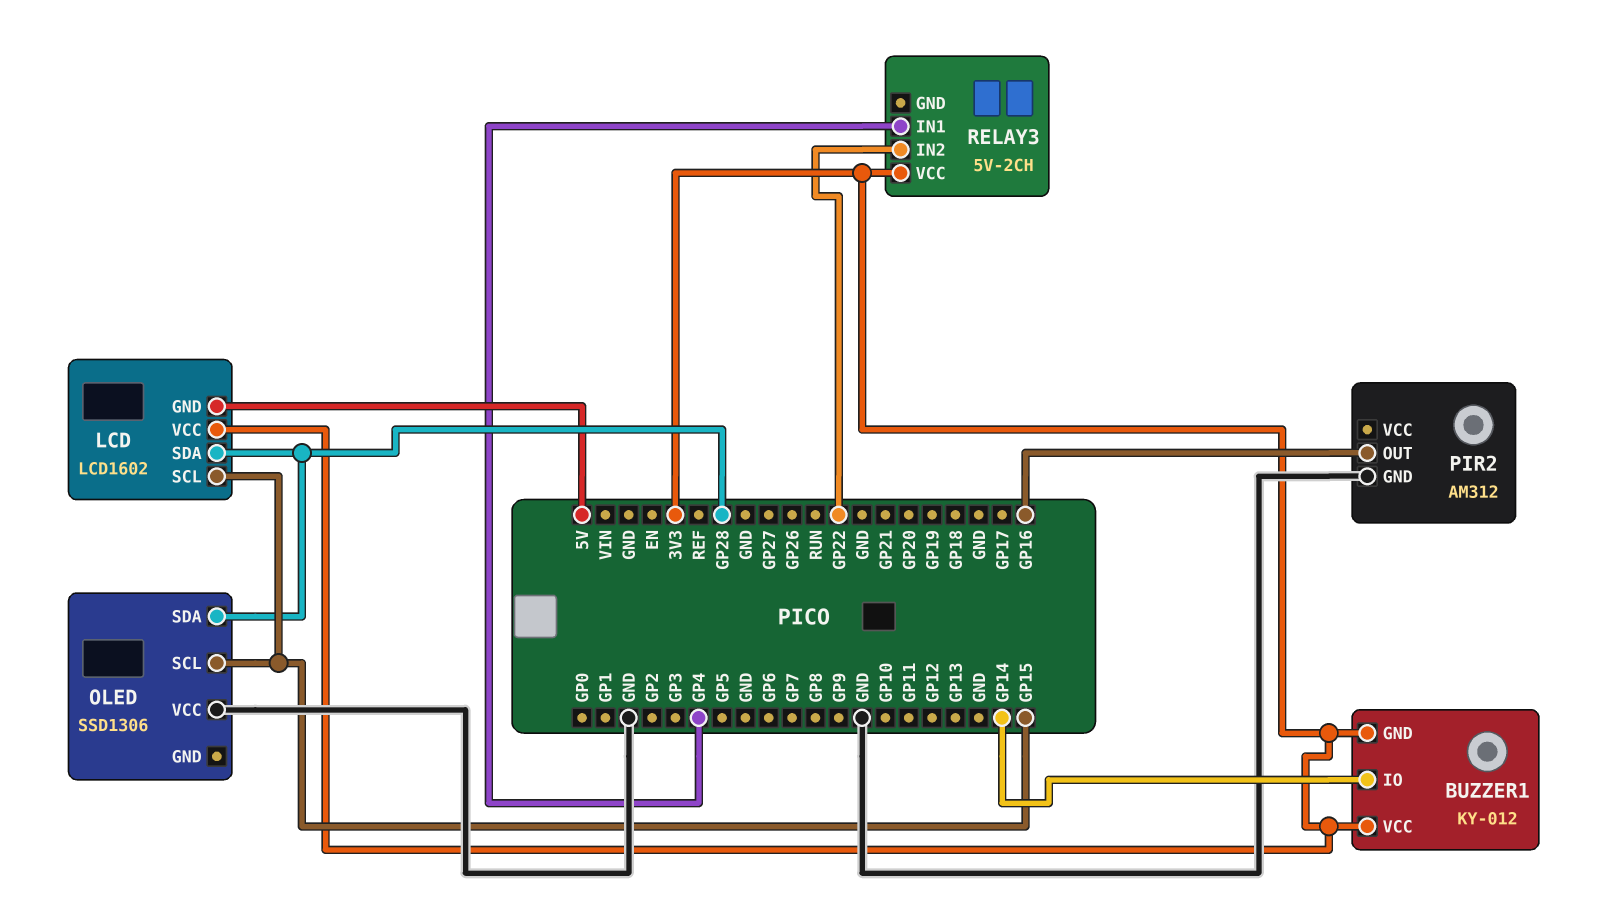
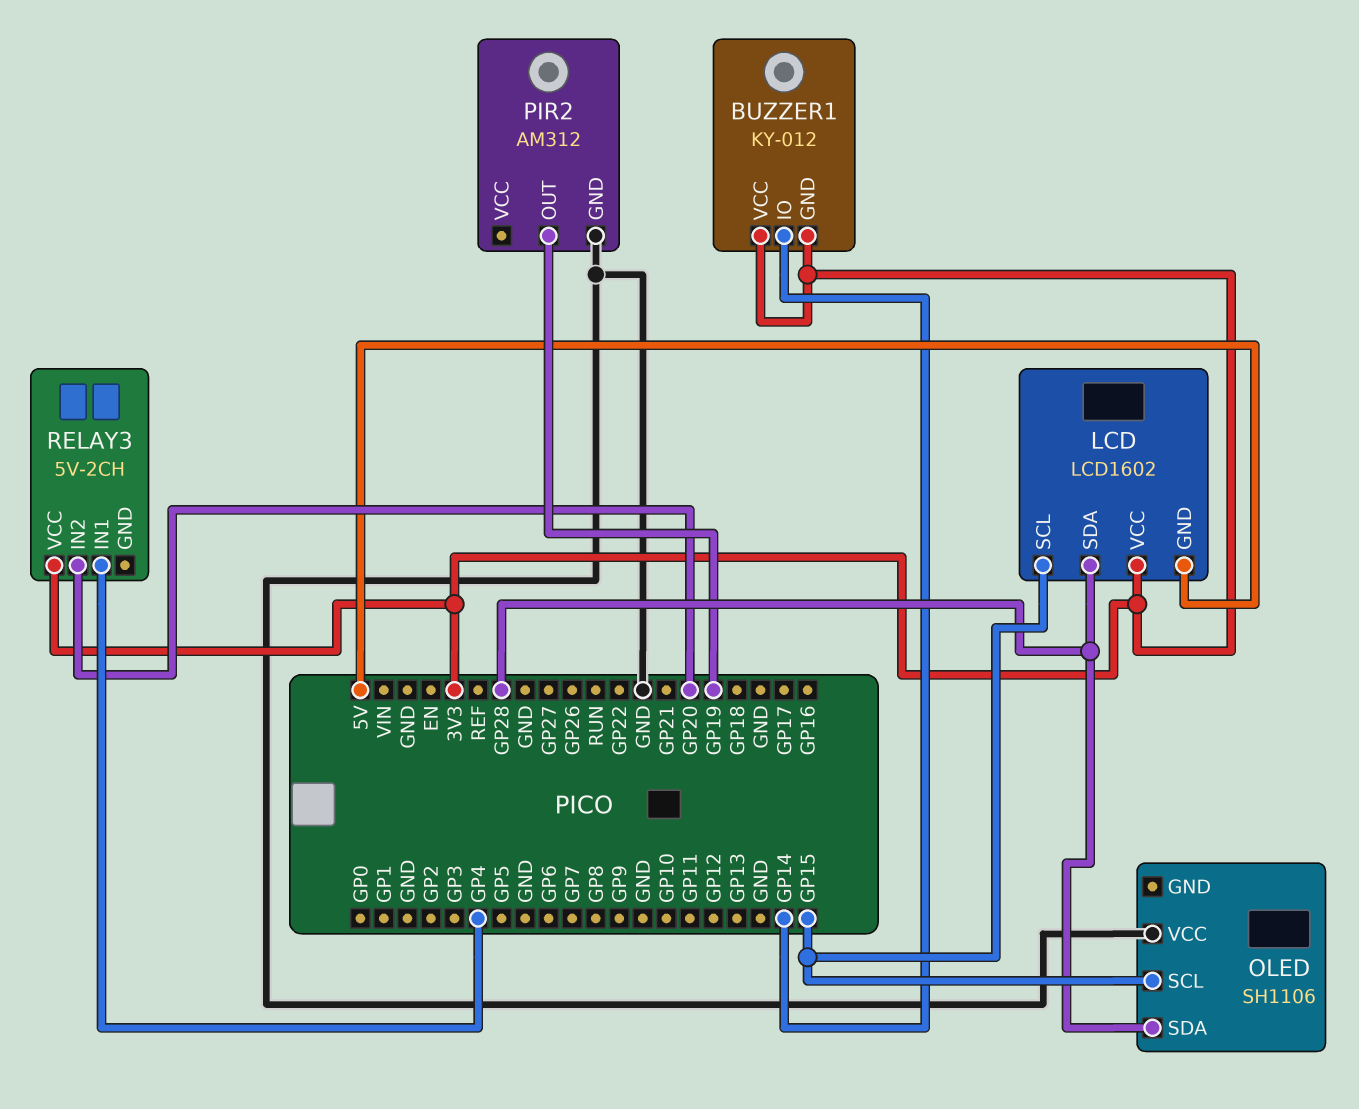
OLED: SSD1306 -> SH1106
PIR2 pin OUT: GP16 -> GP19
RELAY3 pin IN2: GP22 -> GP20

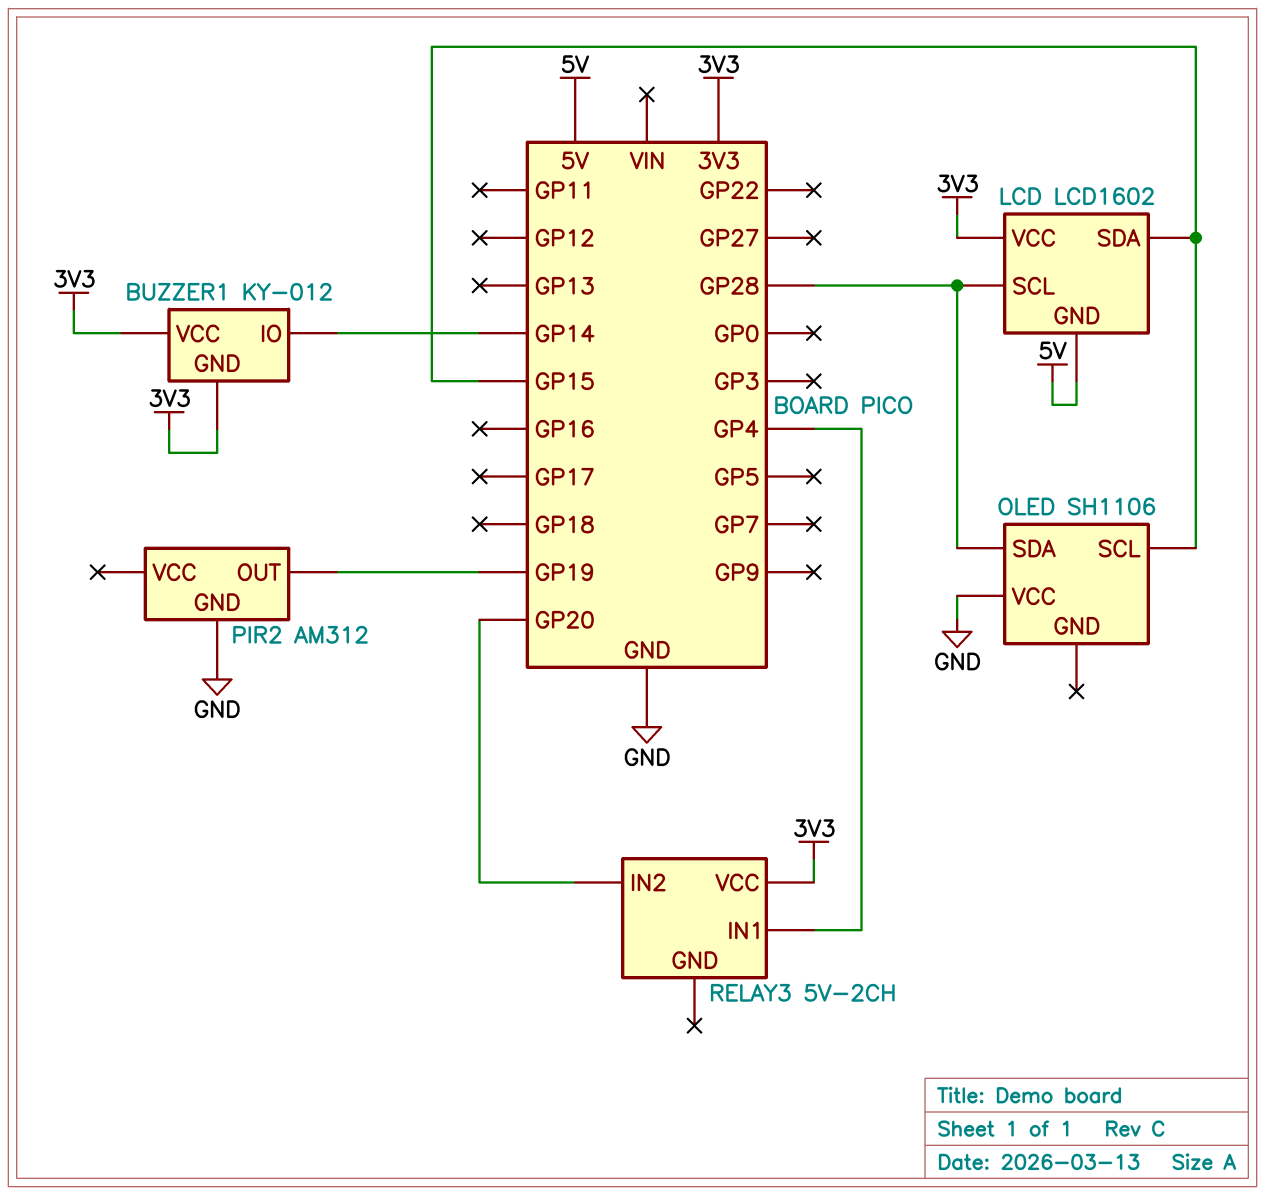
LCD pin SCL: GP15 -> GP28
LCD pin SDA: GP28 -> GP15

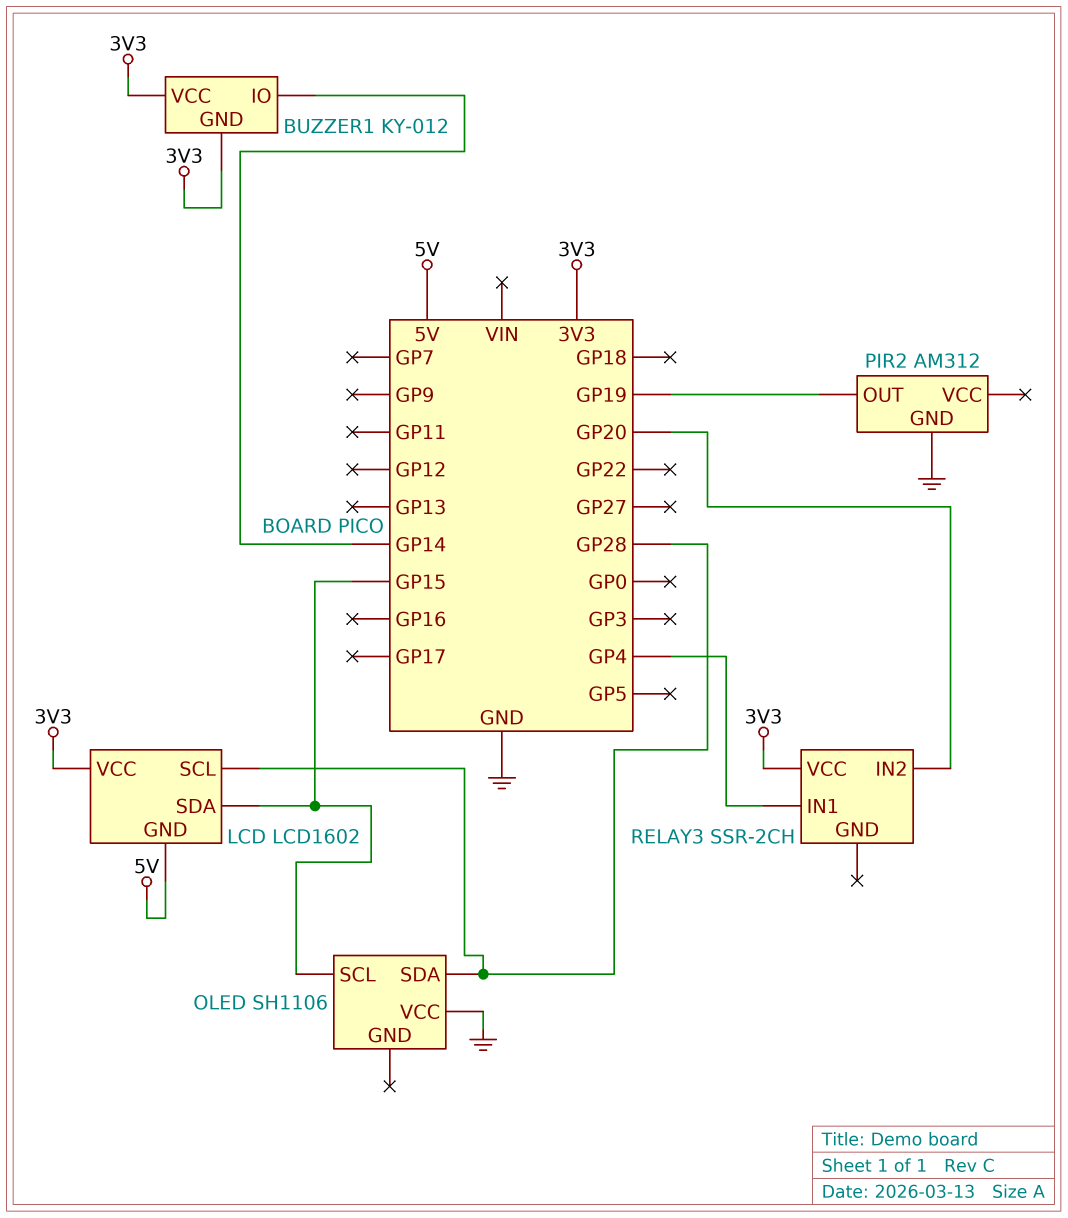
RELAY3: 5V-2CH -> SSR-2CH

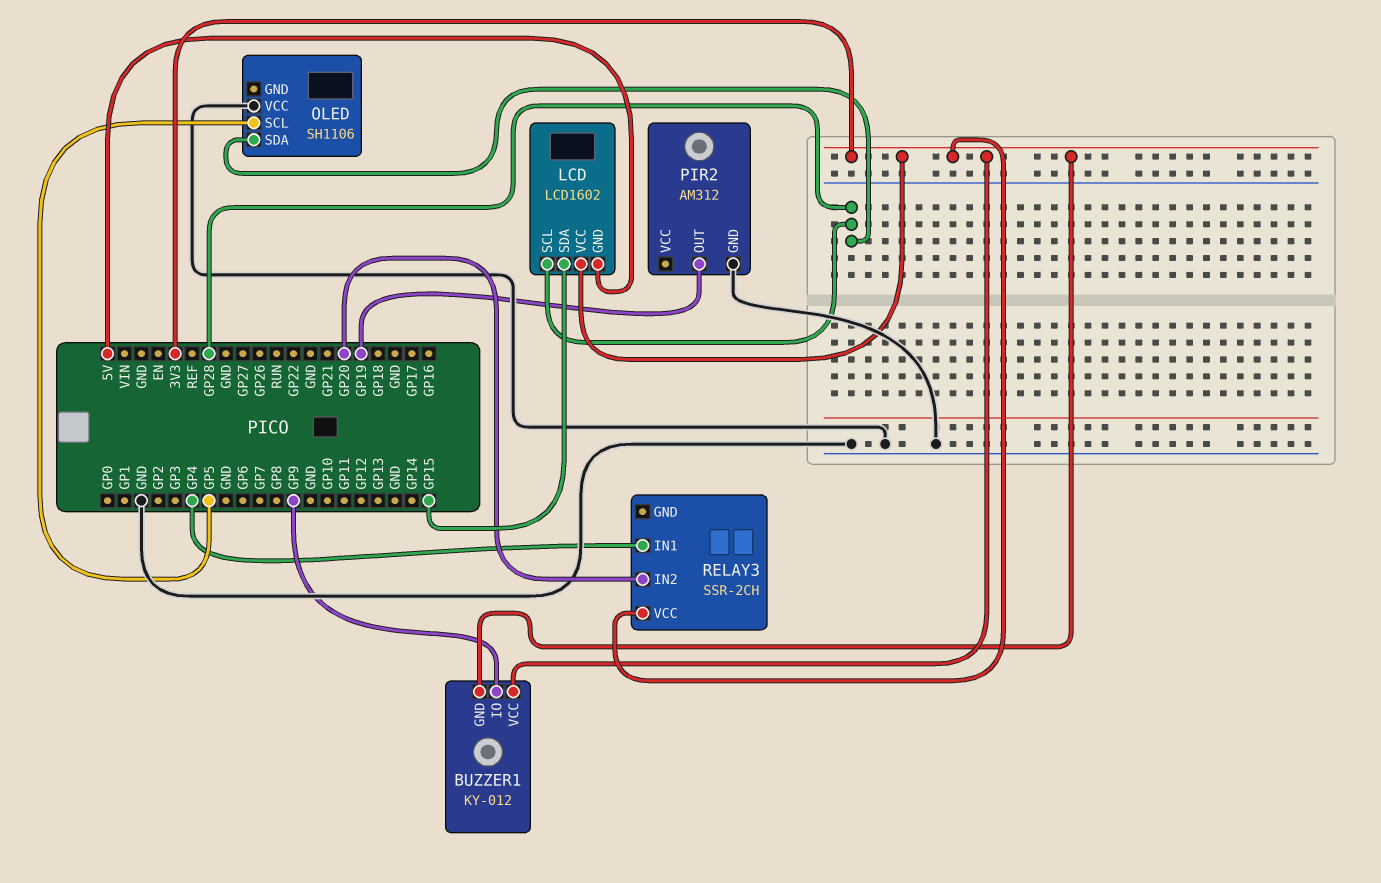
BUZZER1 pin IO: GP14 -> GP9
OLED pin SCL: GP15 -> GP5

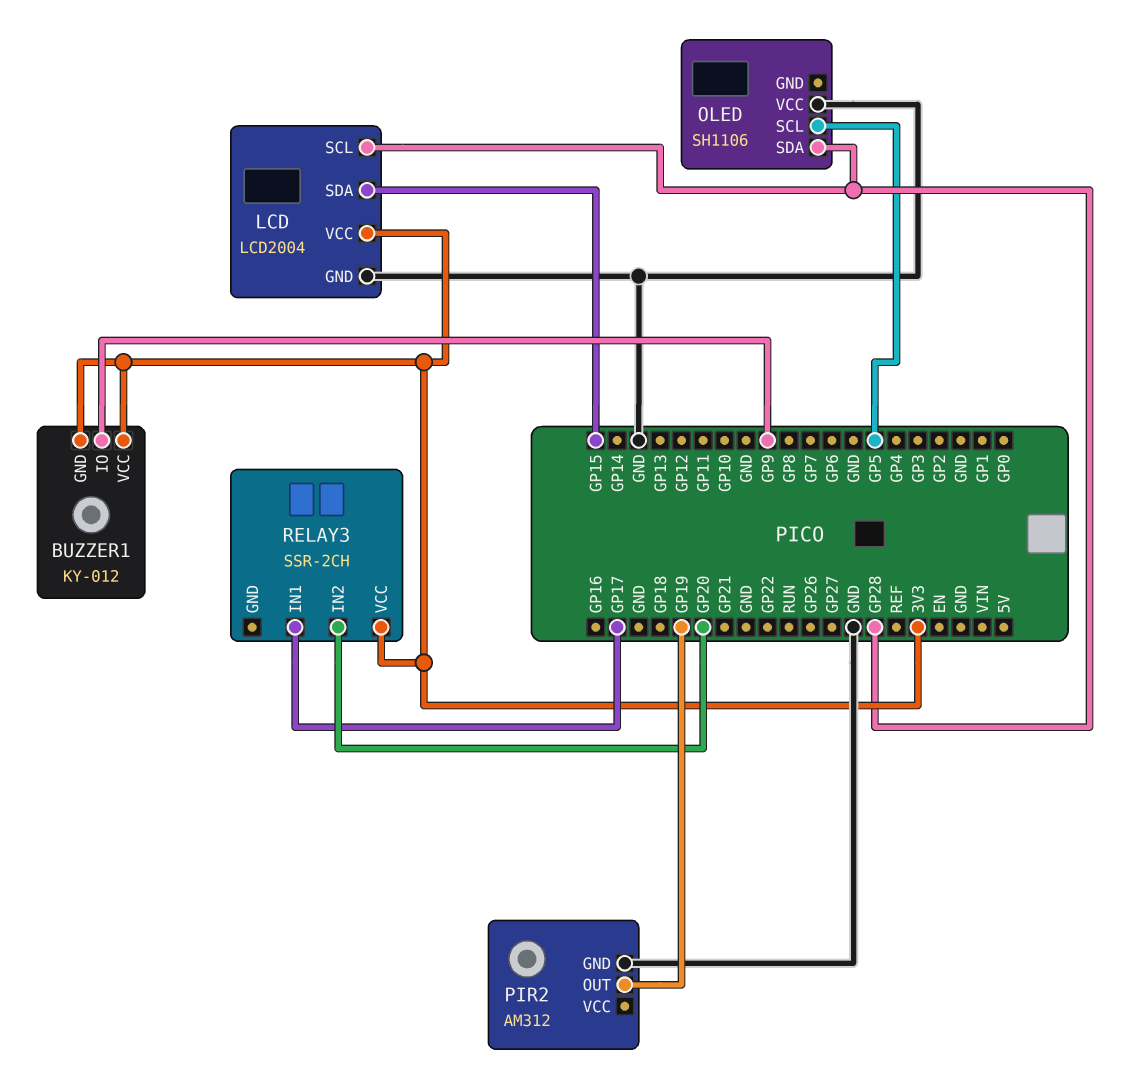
LCD: LCD1602 -> LCD2004
LCD pin GND: 5V -> GND
RELAY3 pin IN1: GP4 -> GP17

